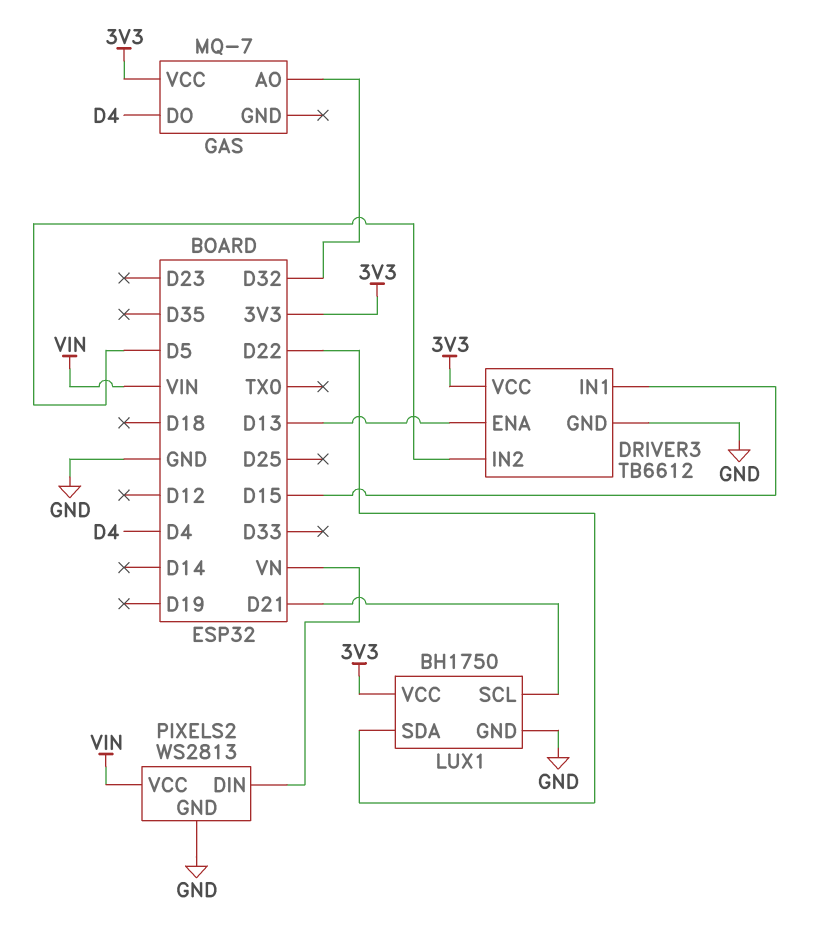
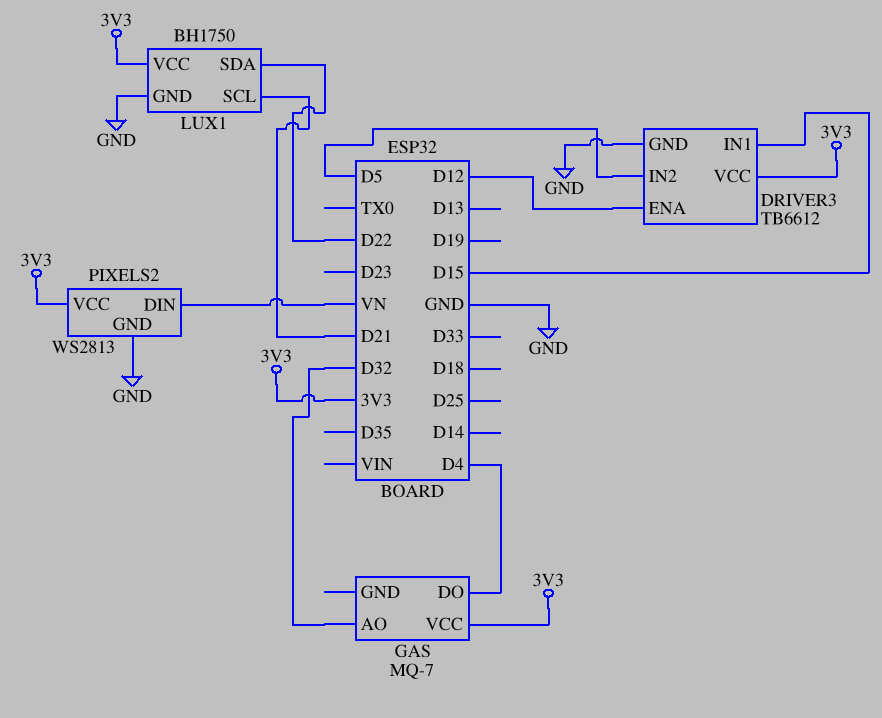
DRIVER3 pin ENA: D13 -> D12
PIXELS2 pin VCC: VIN -> 3V3

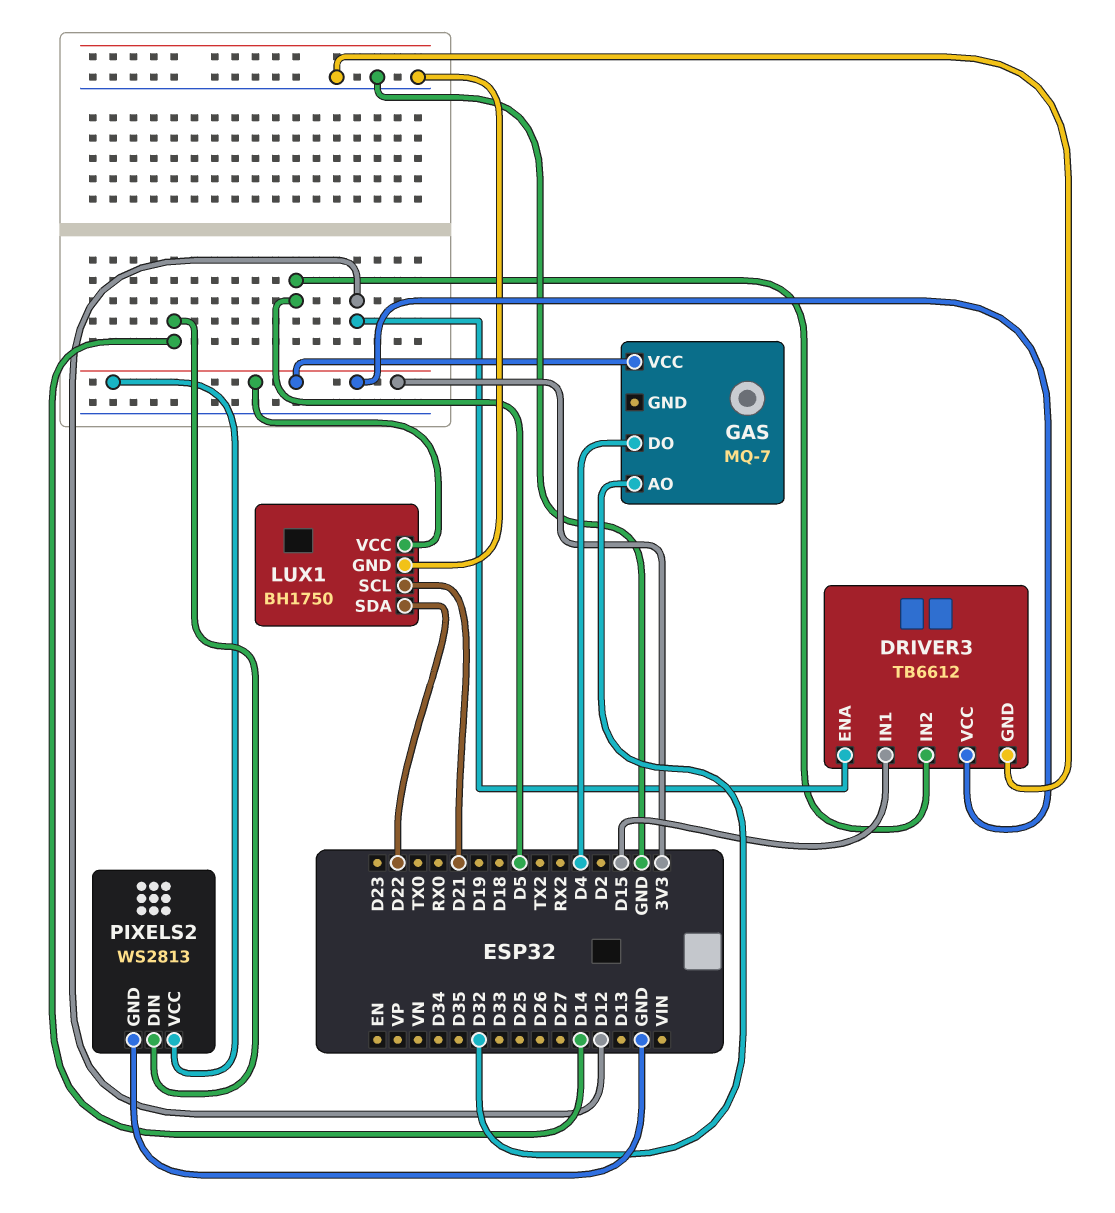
PIXELS2 pin DIN: VN -> D14

